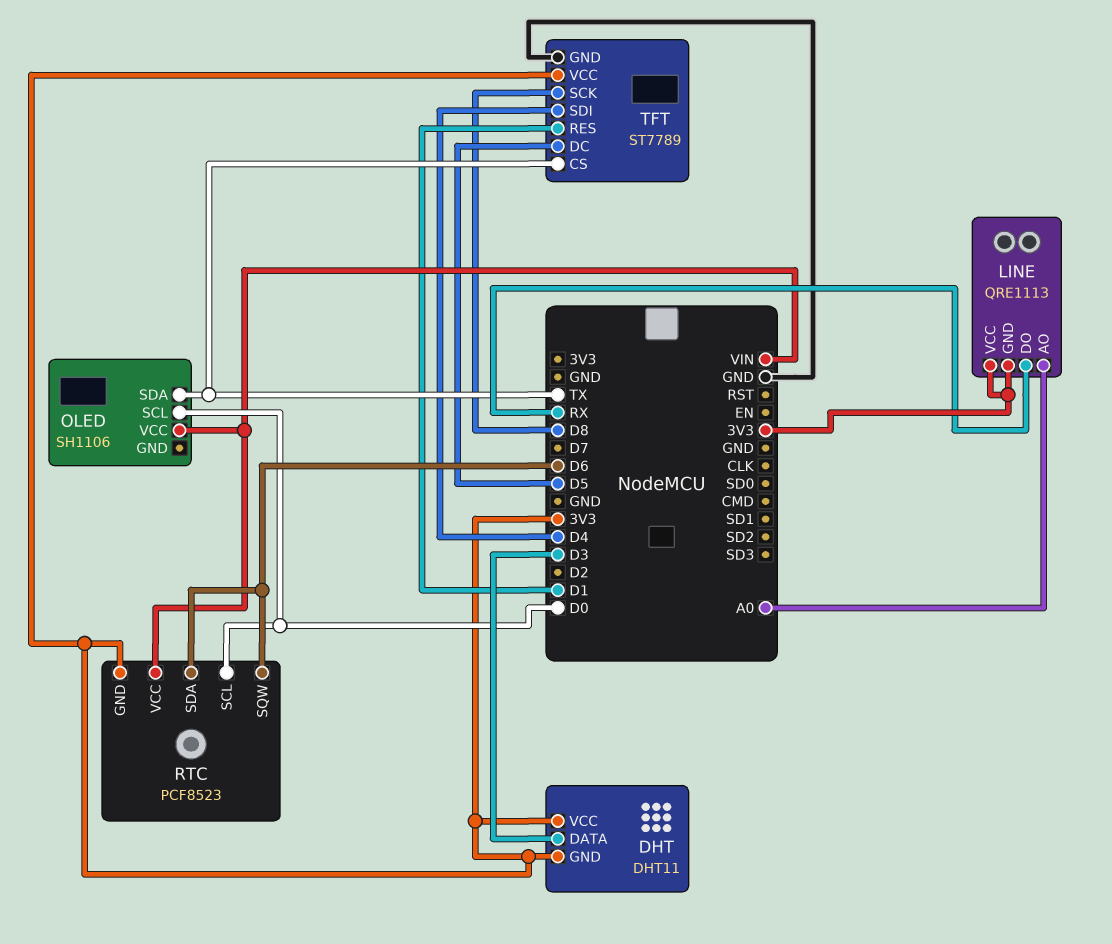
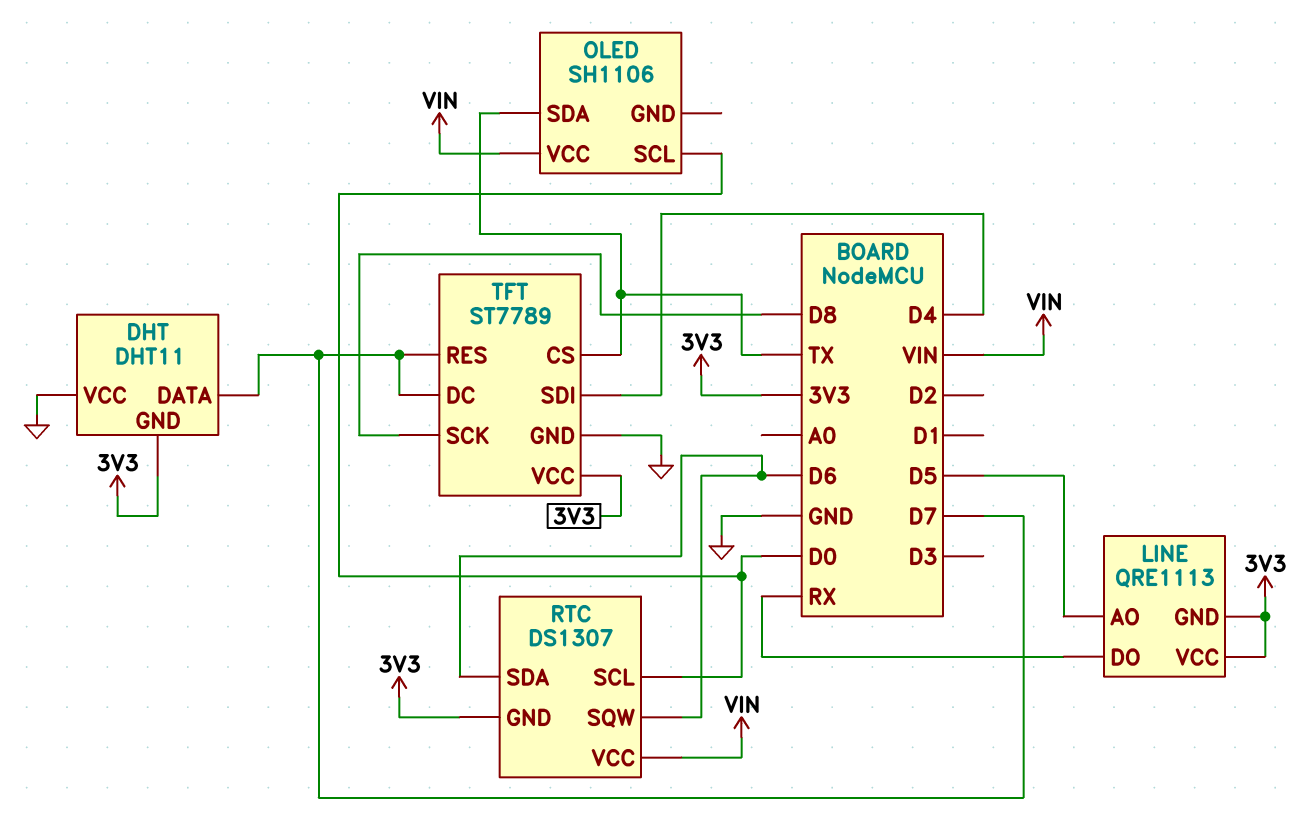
DHT pin DATA: D3 -> D7
DHT pin VCC: 3V3 -> GND
LINE pin AO: A0 -> D5
RTC: PCF8523 -> DS1307
TFT pin DC: D5 -> D7
TFT pin RES: D1 -> D7

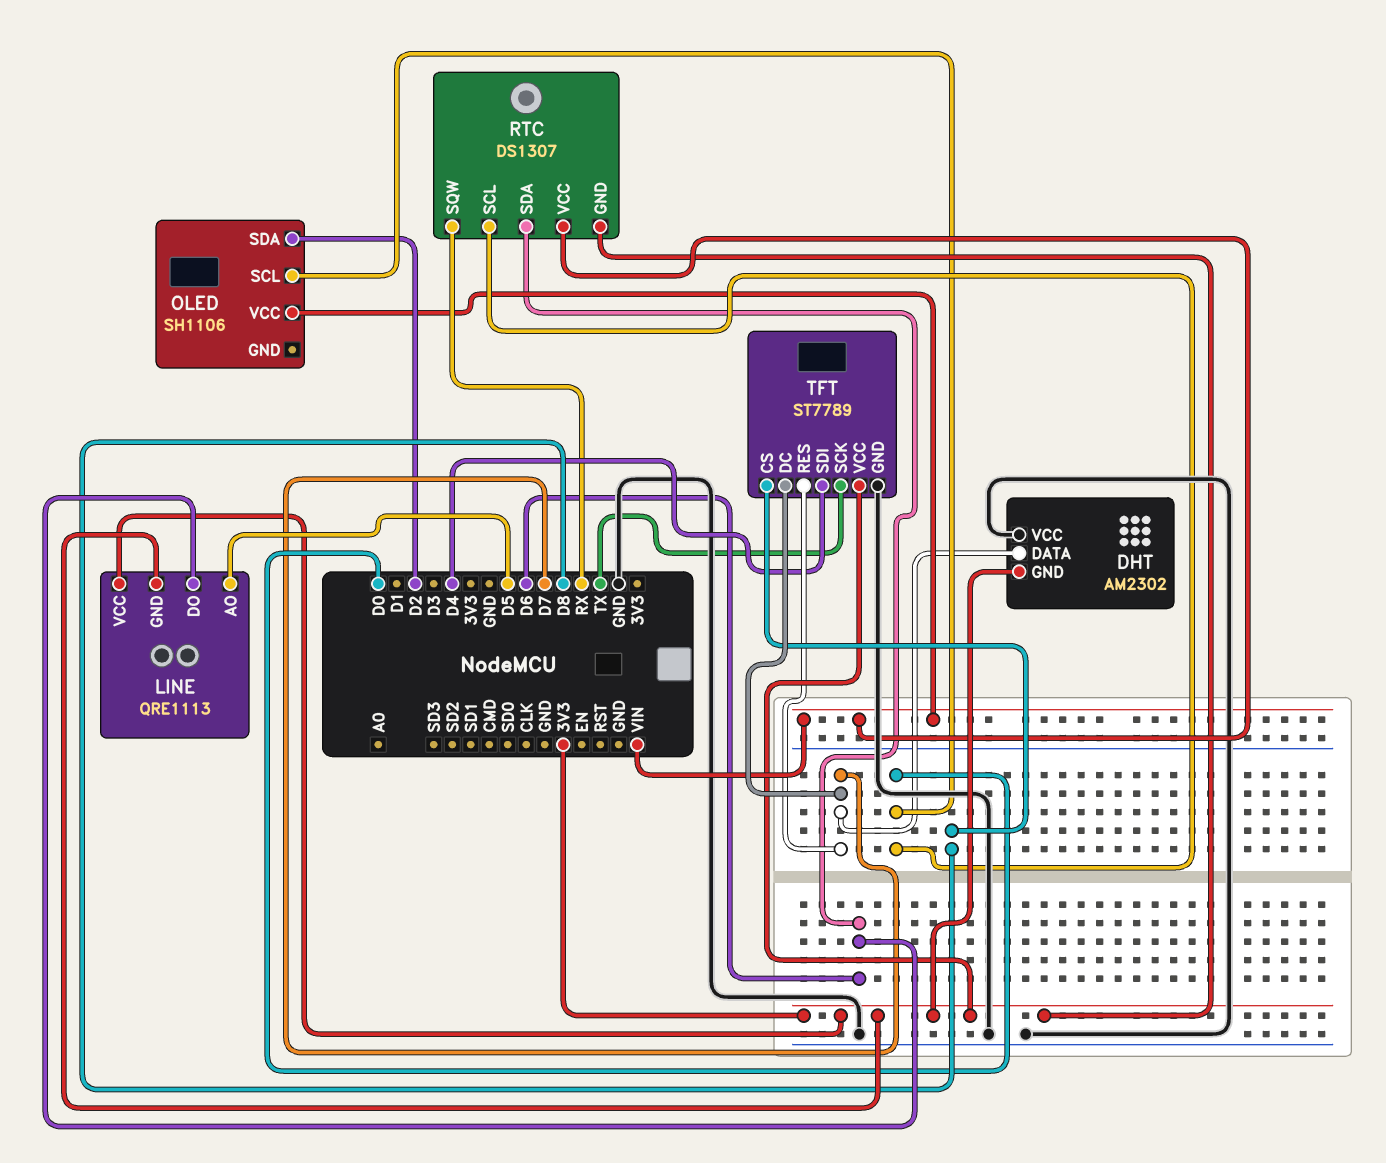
DHT: DHT11 -> AM2302
LINE pin DO: RX -> D6
OLED pin SDA: TX -> D2
RTC pin SQW: D6 -> RX
TFT pin CS: TX -> D8
TFT pin SCK: D8 -> TX

